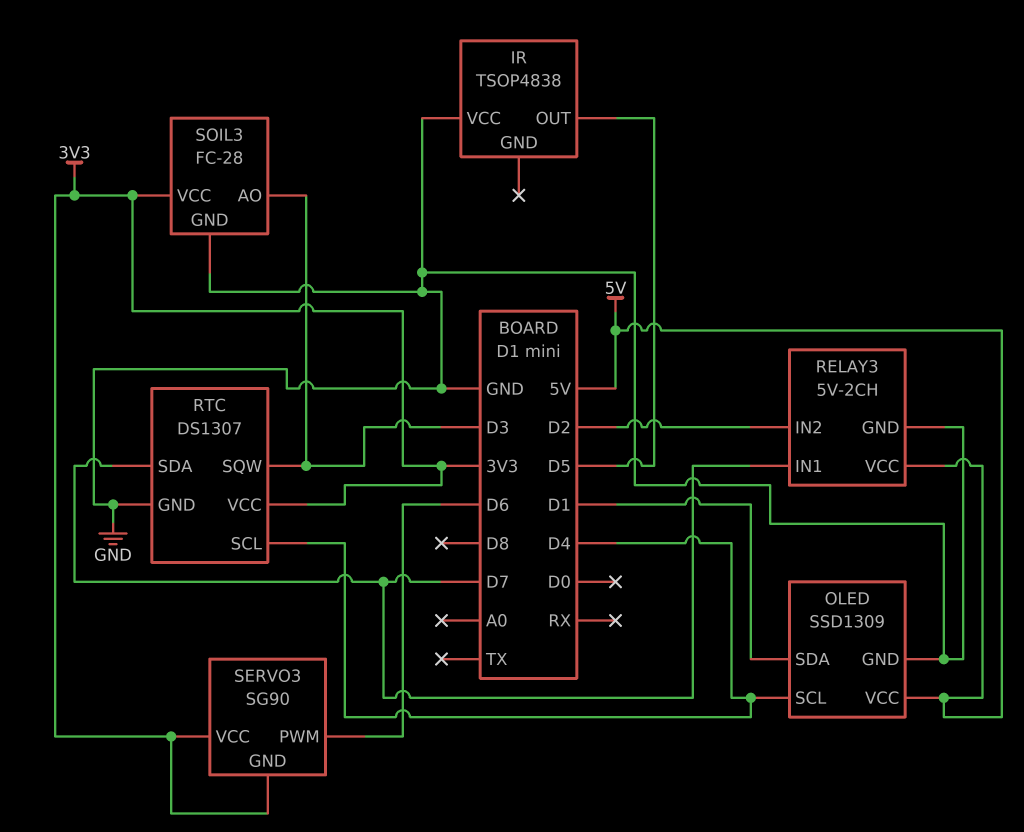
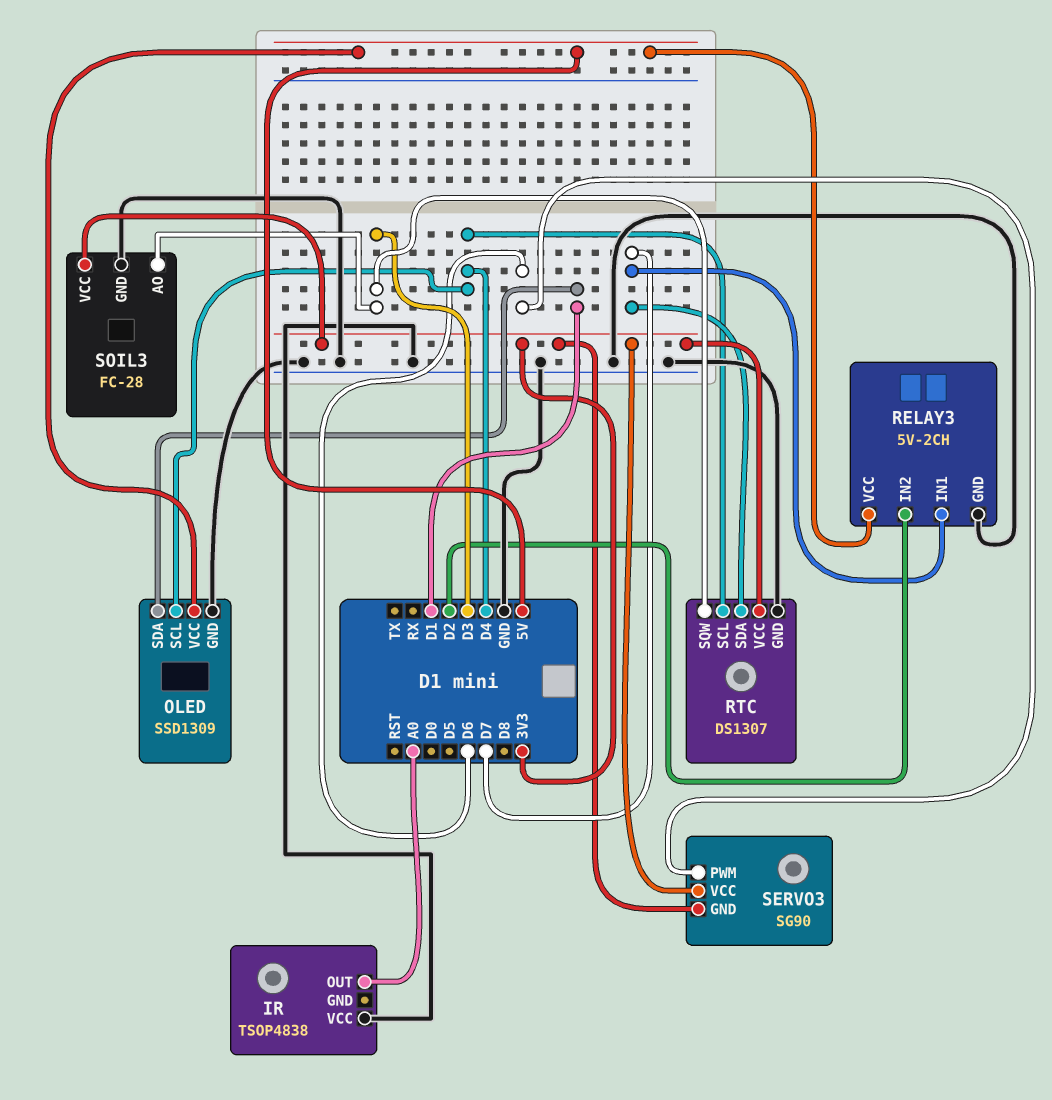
IR pin OUT: D5 -> A0

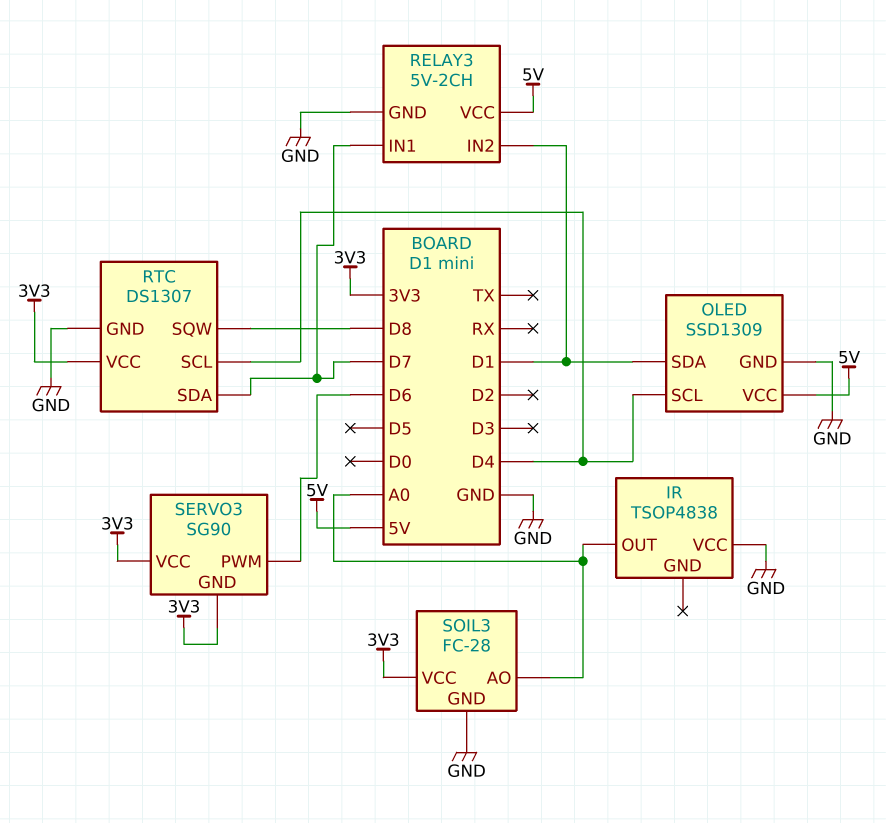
RELAY3 pin IN2: D2 -> D1
RTC pin SQW: D3 -> D8
SOIL3 pin AO: D3 -> A0

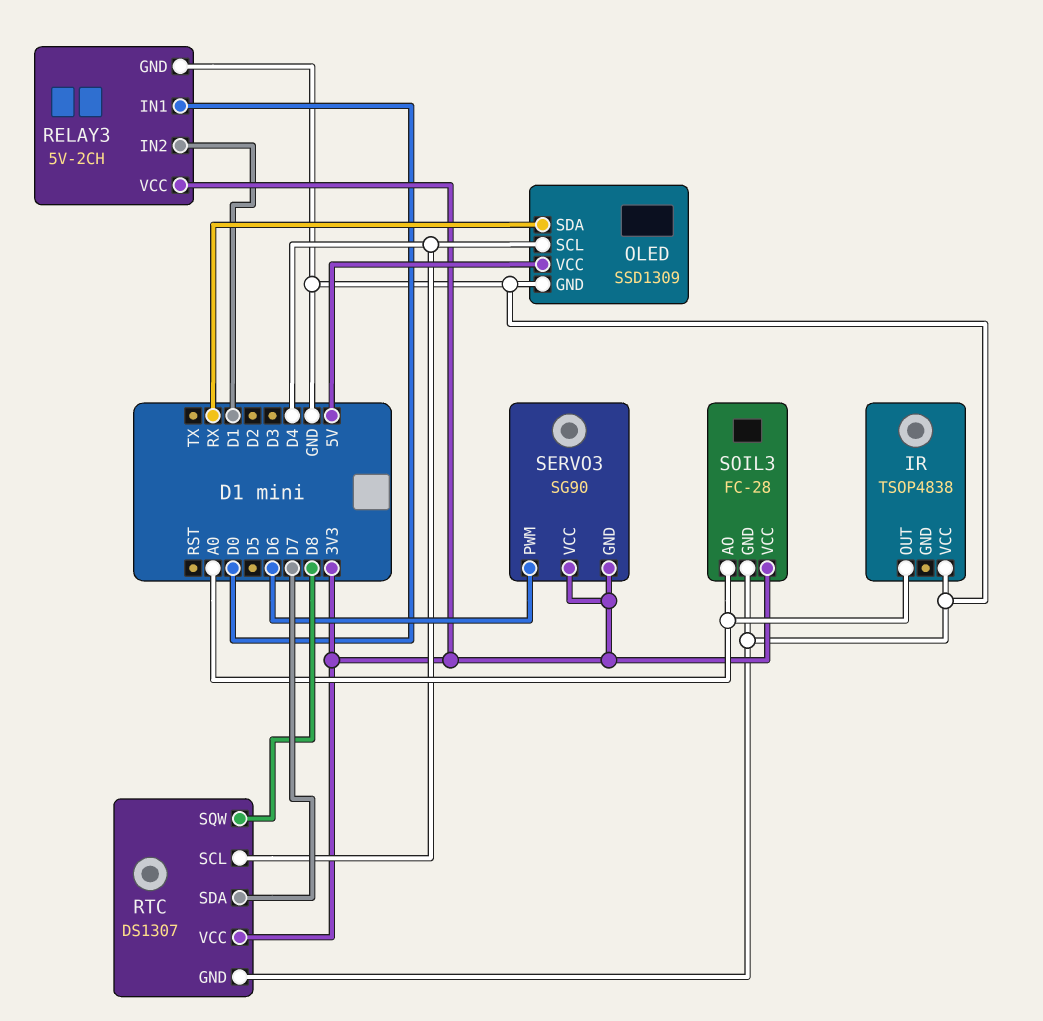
OLED pin SDA: D1 -> RX
RELAY3 pin IN1: D7 -> D0
RELAY3 pin VCC: 5V -> 3V3

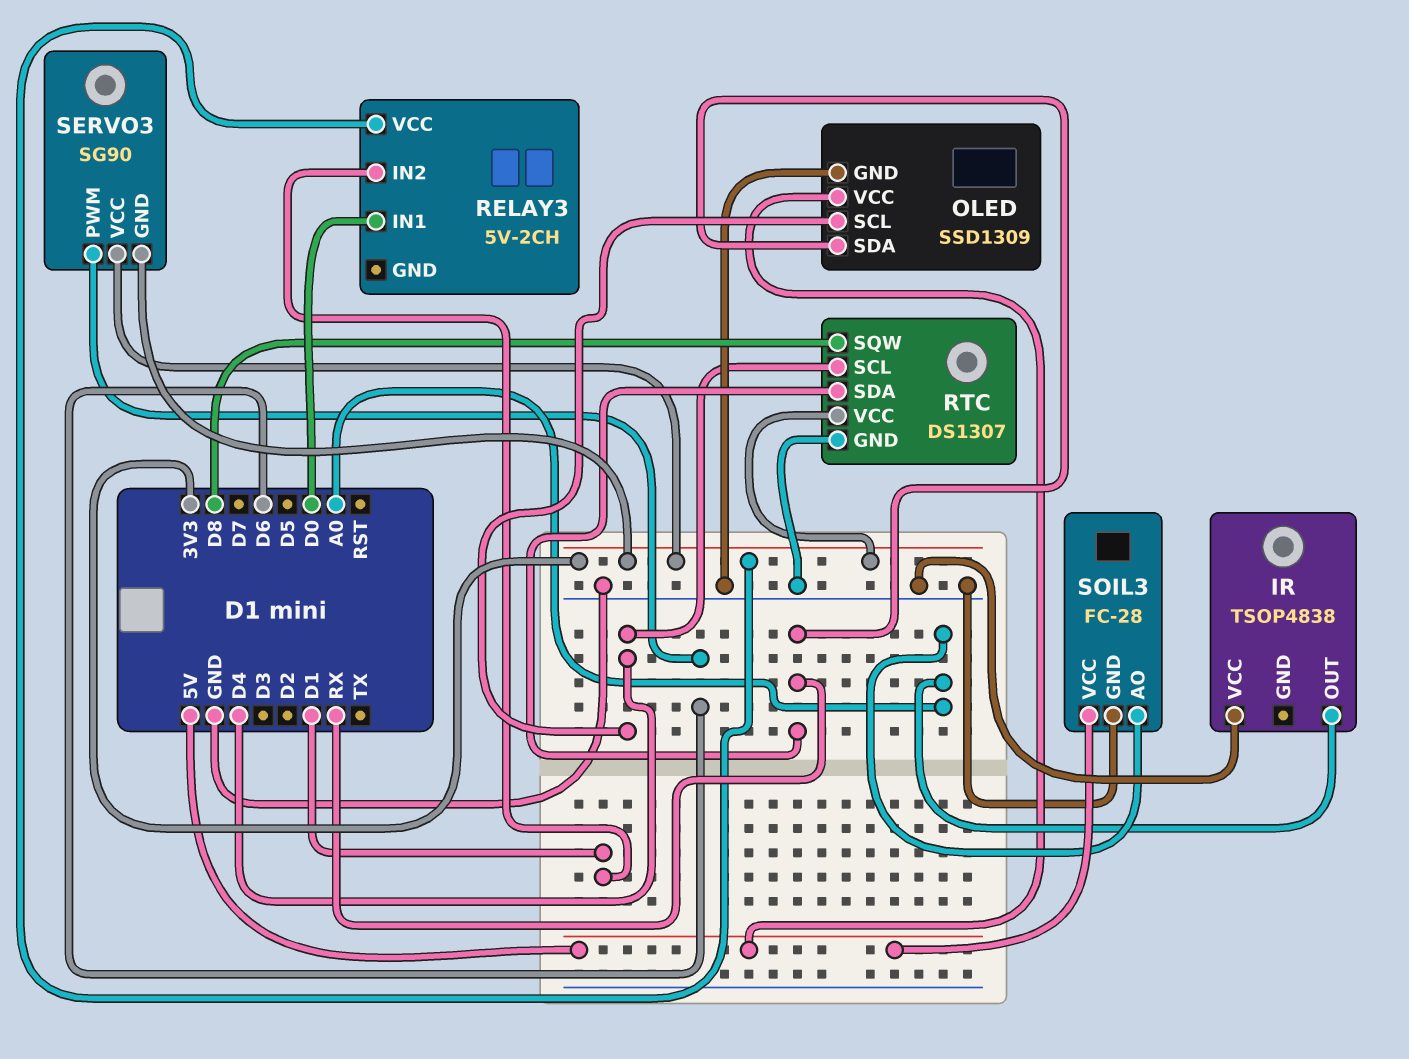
RELAY3 pin GND: GND -> none
RTC pin SDA: D7 -> RX
SOIL3 pin VCC: 3V3 -> 5V

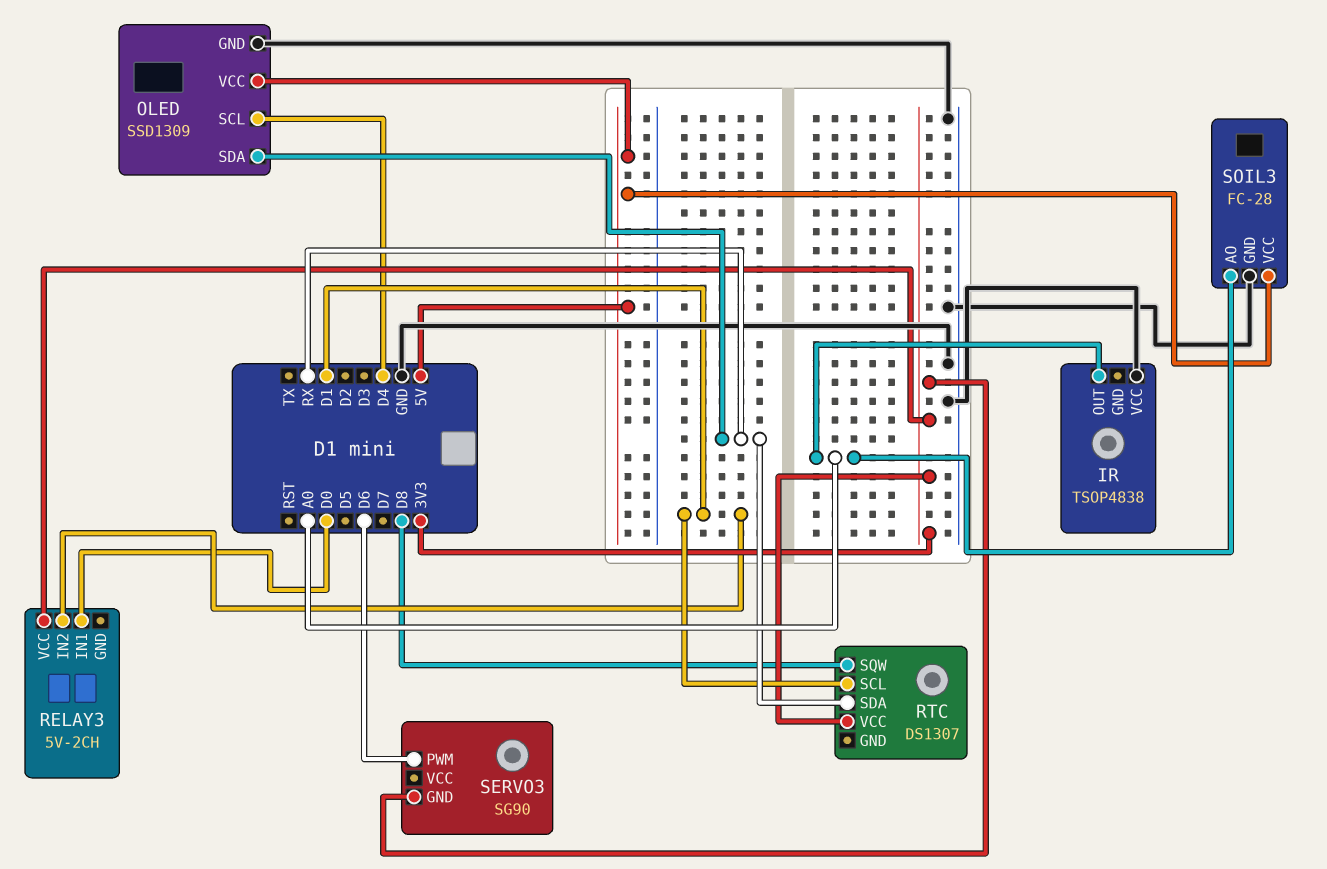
RTC pin GND: GND -> none
RTC pin SCL: D4 -> D1
SERVO3 pin VCC: 3V3 -> none

